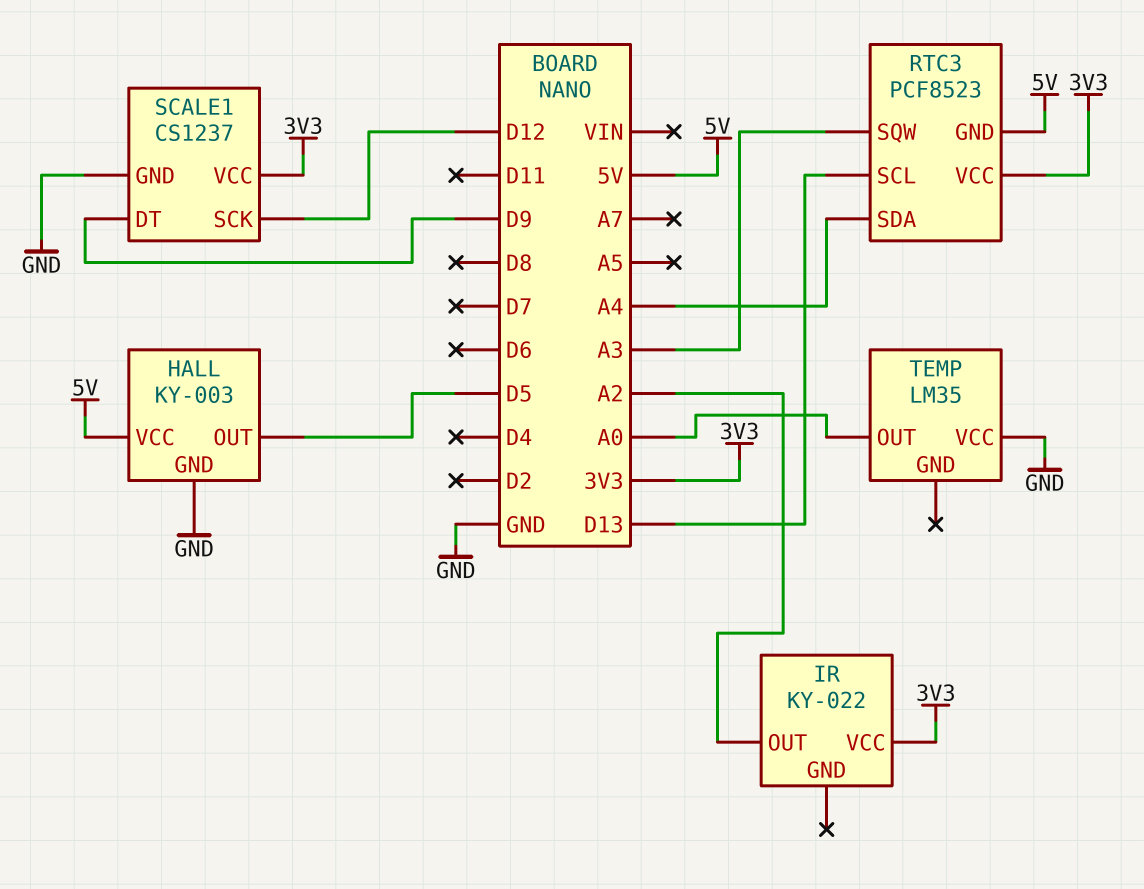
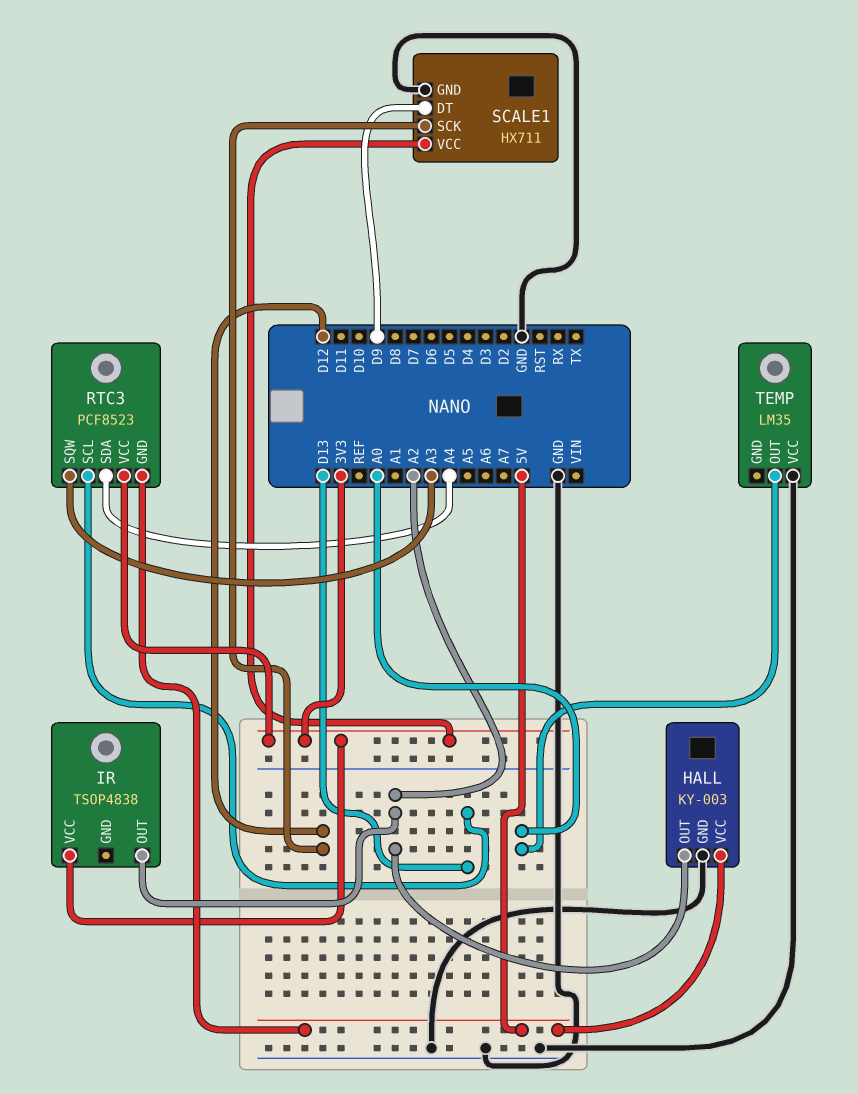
HALL pin OUT: D5 -> A2
IR: KY-022 -> TSOP4838
SCALE1: CS1237 -> HX711

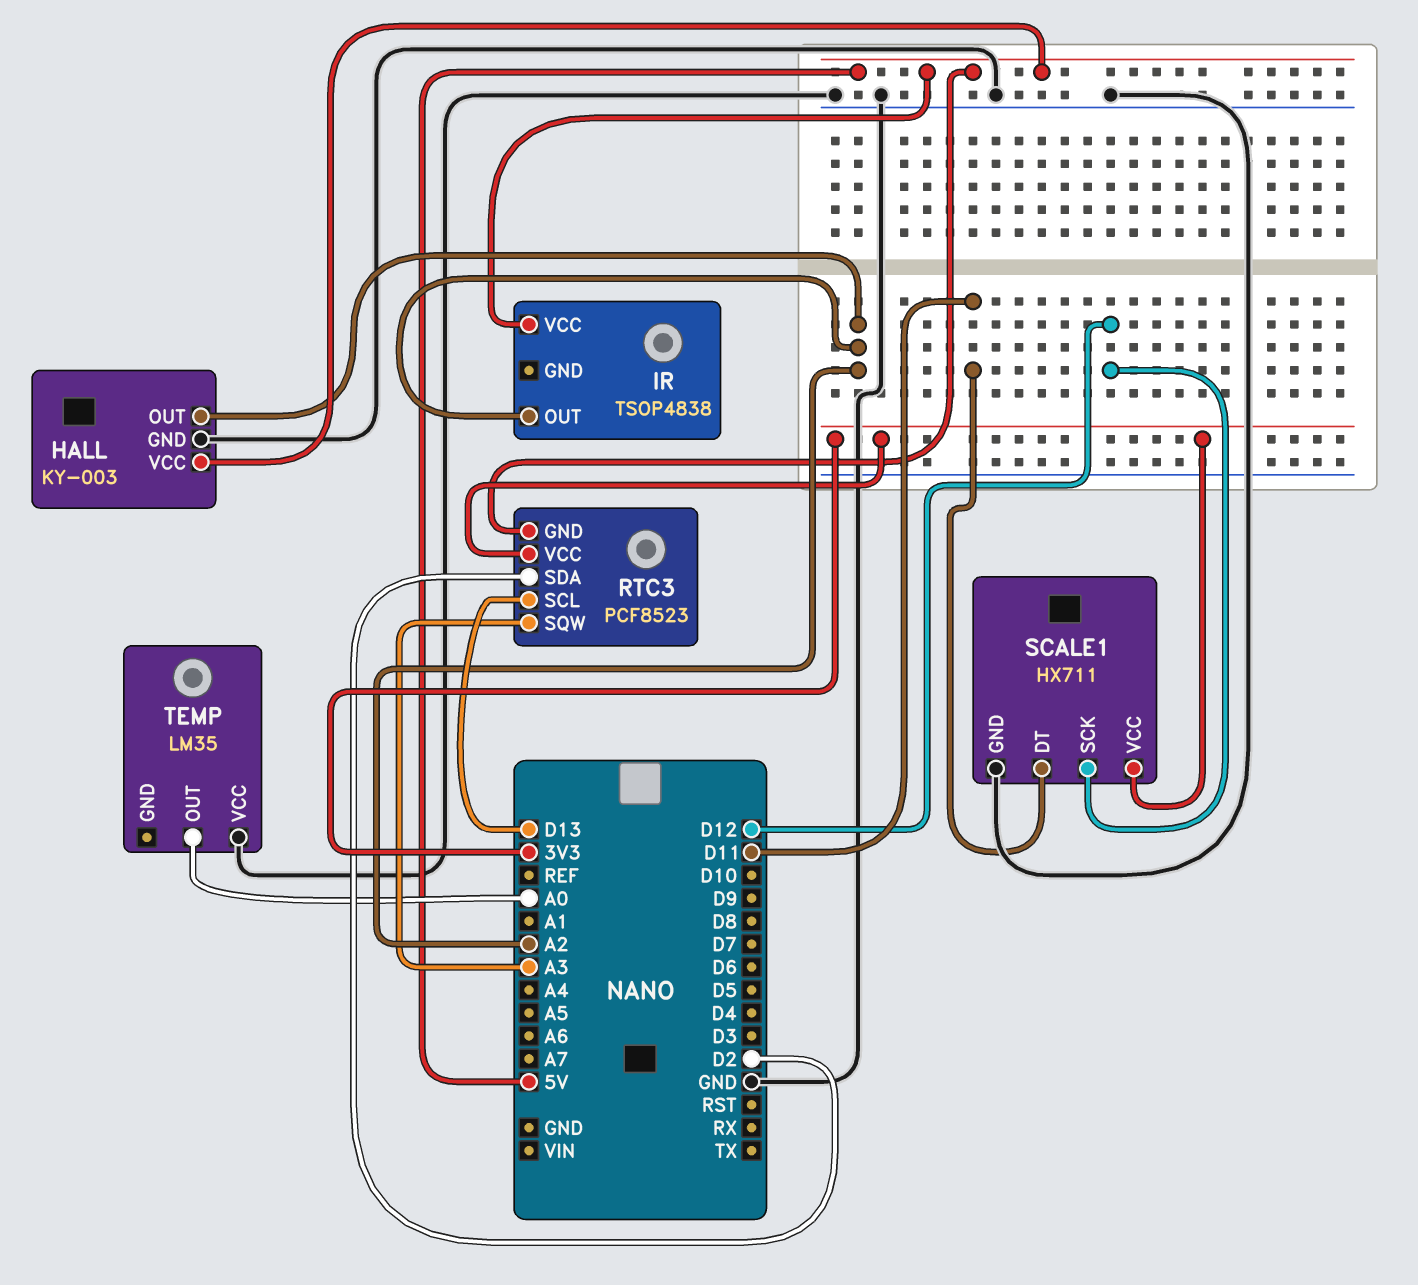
IR pin VCC: 3V3 -> 5V
RTC3 pin SDA: A4 -> D2
SCALE1 pin DT: D9 -> D11

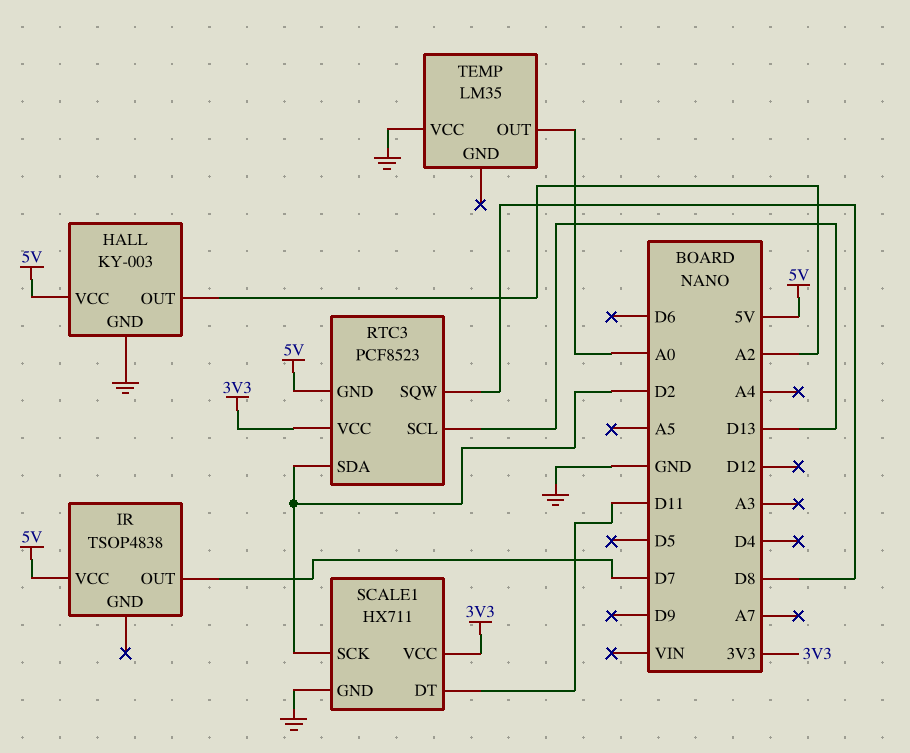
IR pin OUT: A2 -> D7
RTC3 pin SQW: A3 -> D8
SCALE1 pin SCK: D12 -> D2

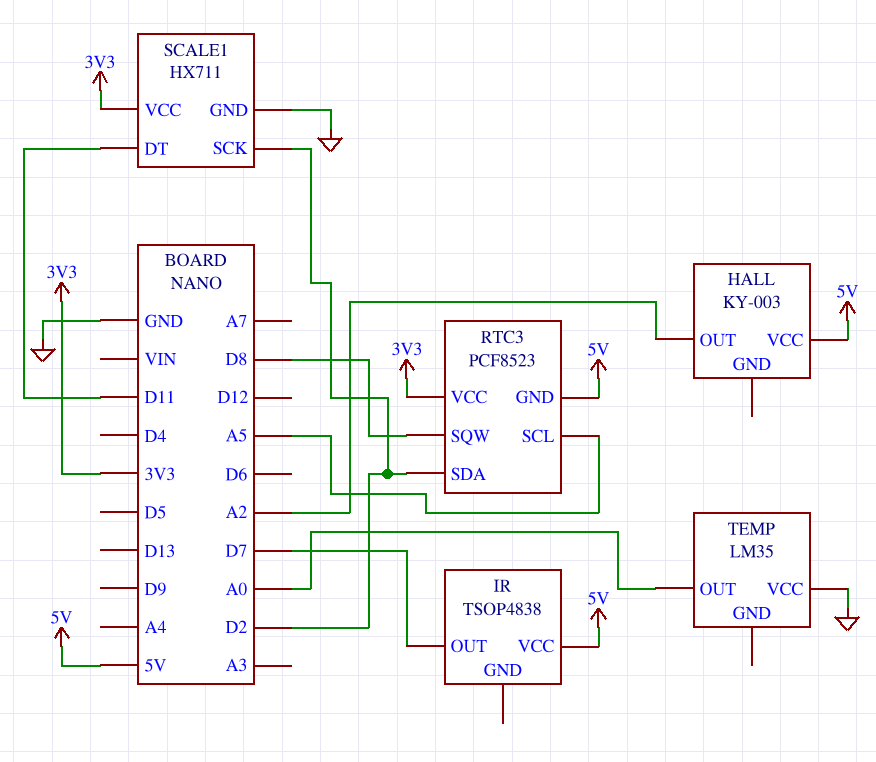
HALL pin GND: GND -> none
RTC3 pin SCL: D13 -> A5

